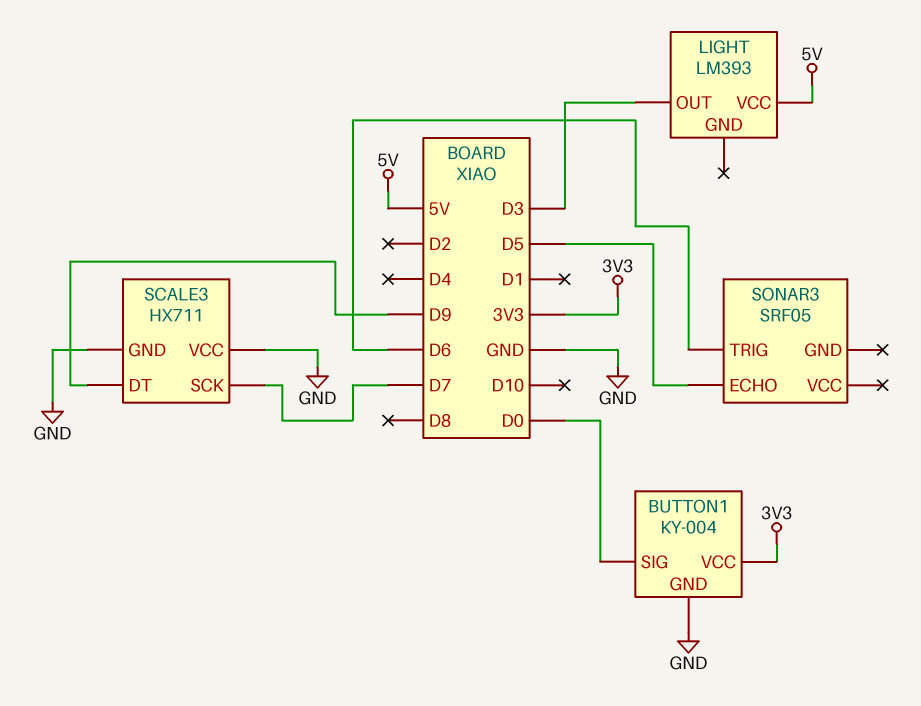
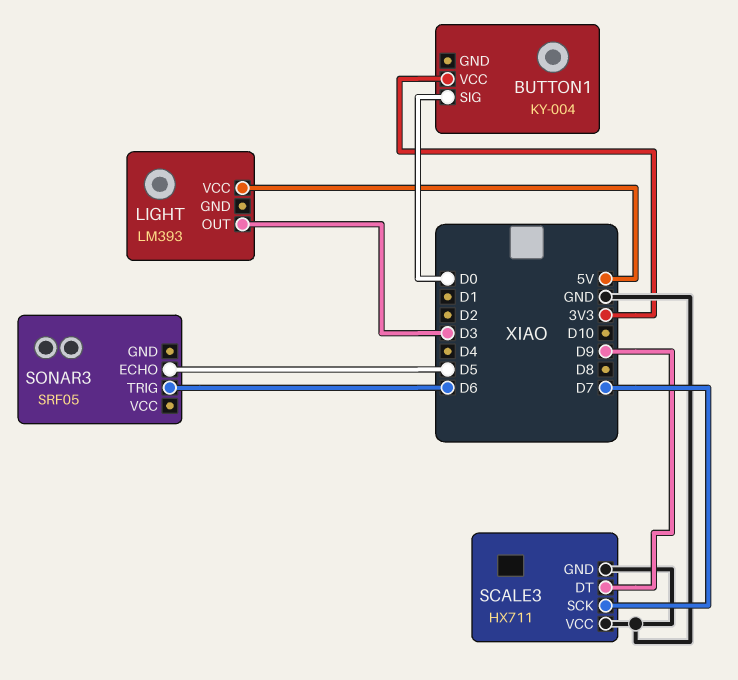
BUTTON1 pin GND: GND -> none

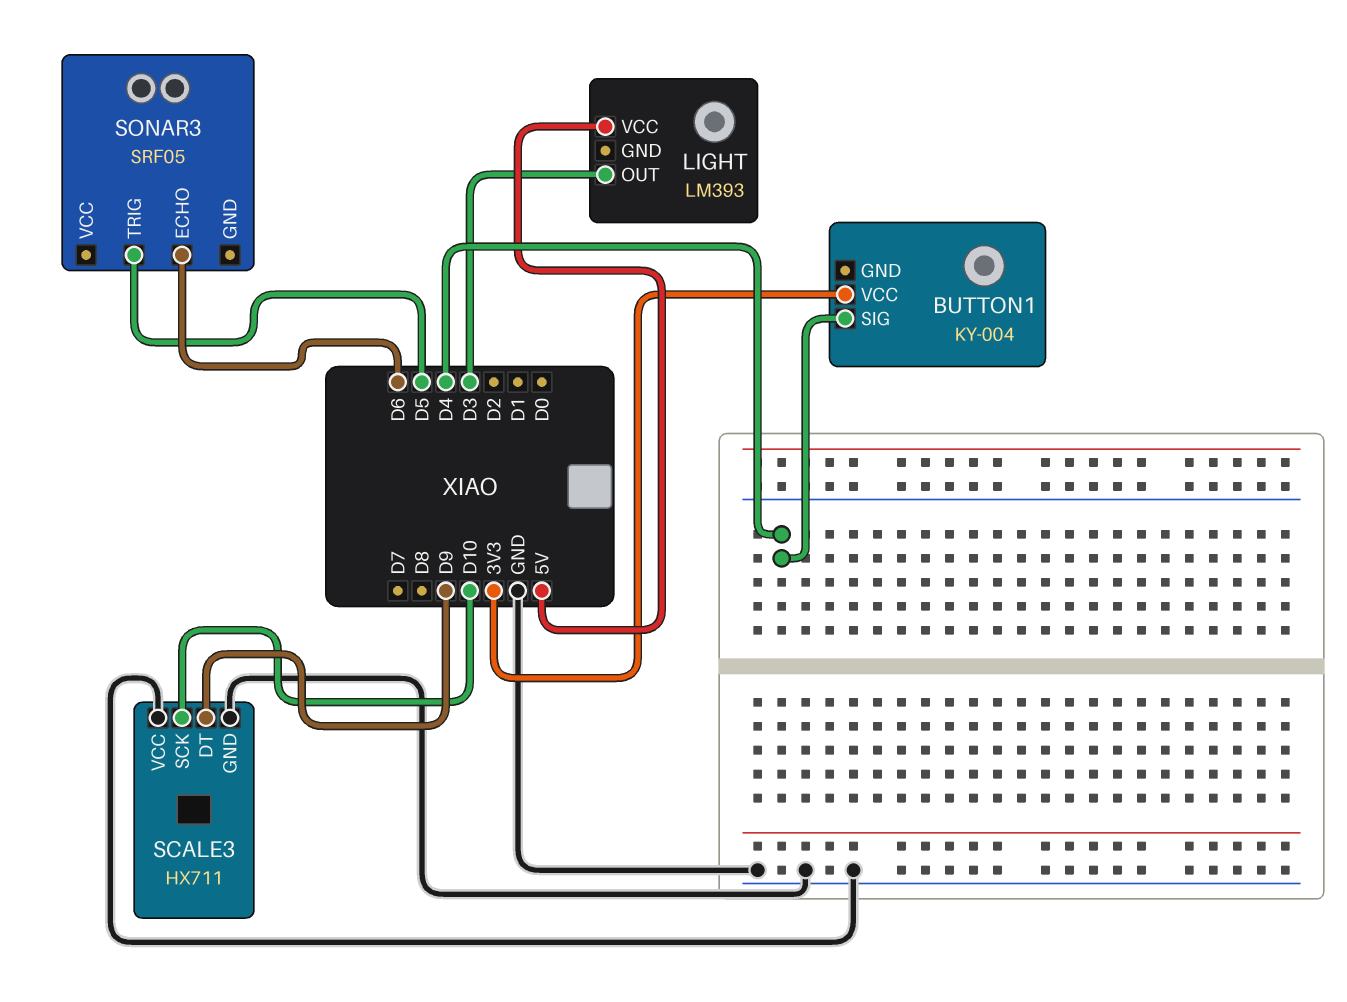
BUTTON1 pin SIG: D0 -> D4
SCALE3 pin SCK: D7 -> D10
SONAR3 pin ECHO: D5 -> D6
SONAR3 pin TRIG: D6 -> D5

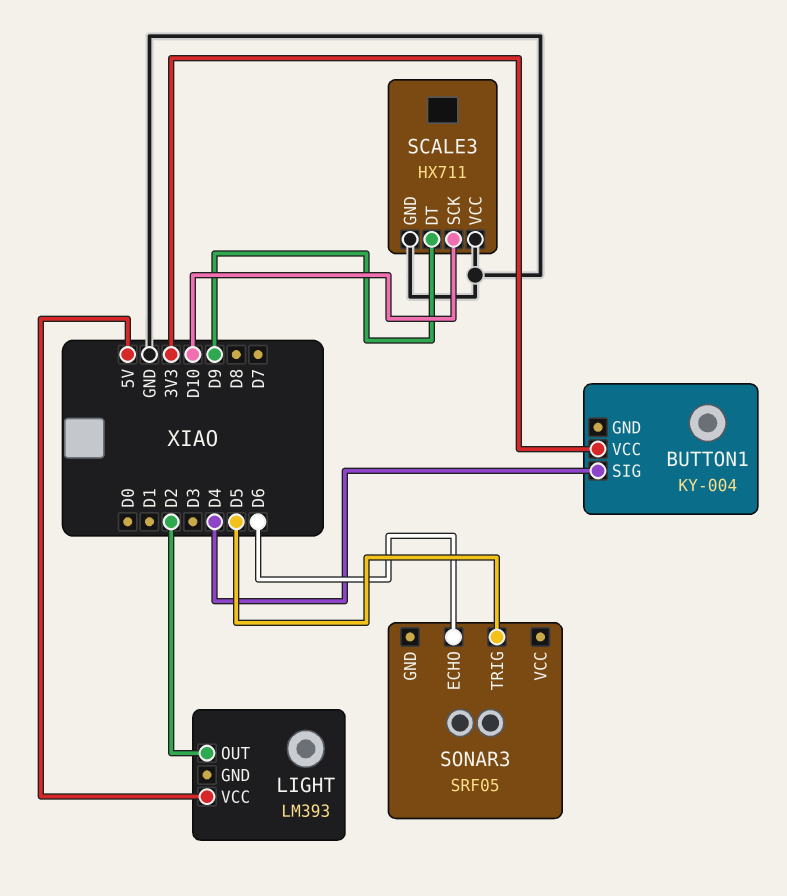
LIGHT pin OUT: D3 -> D2

